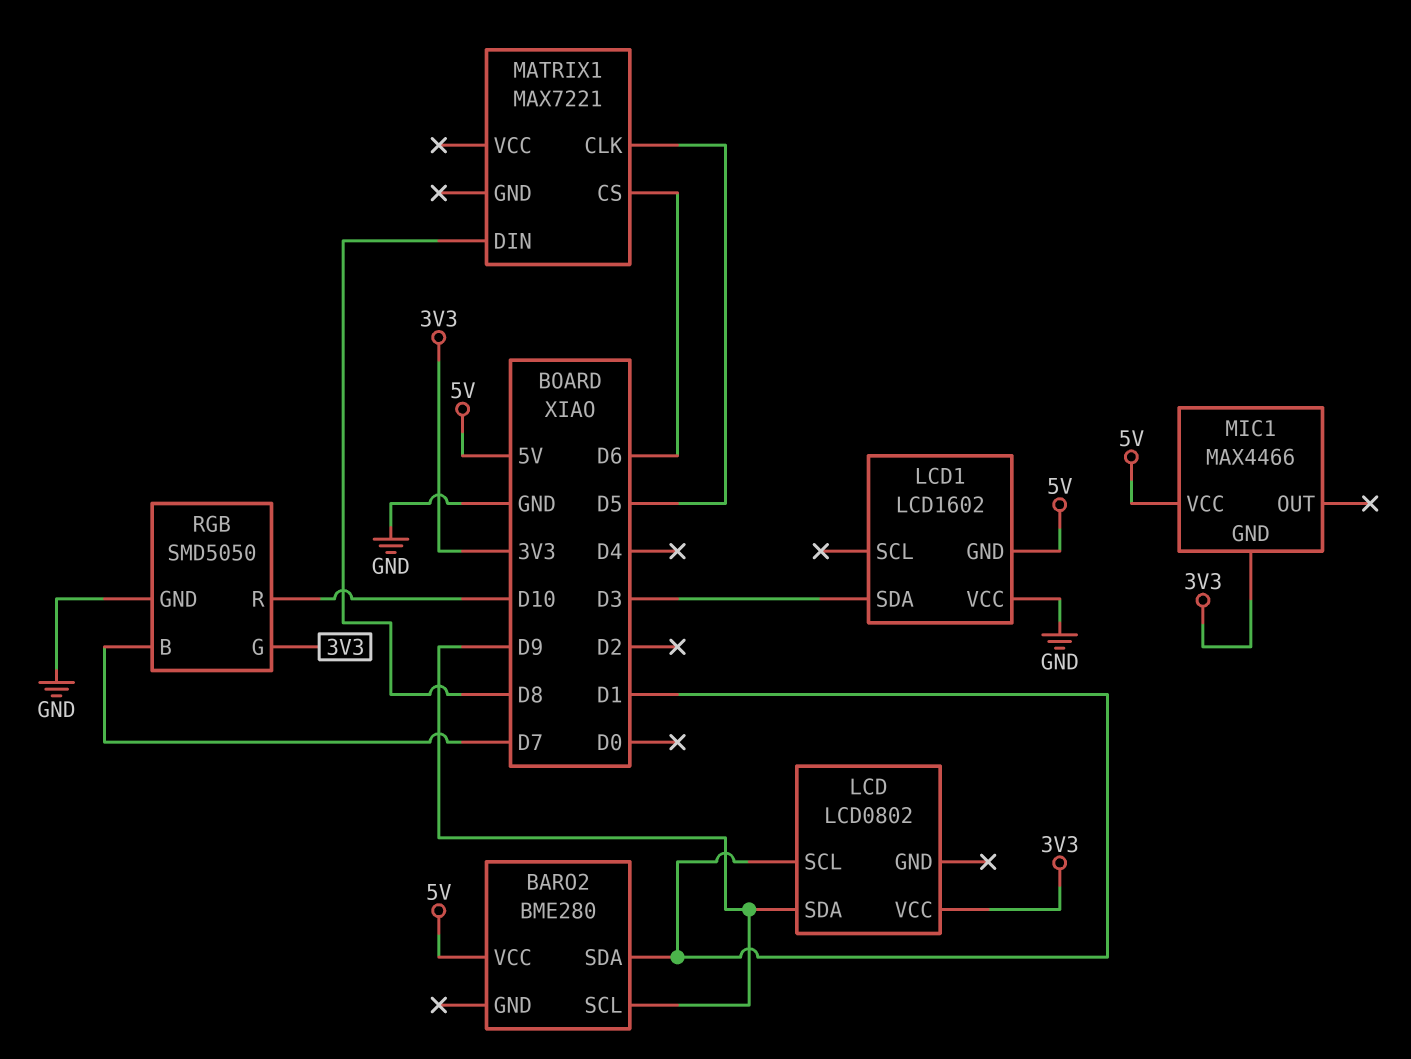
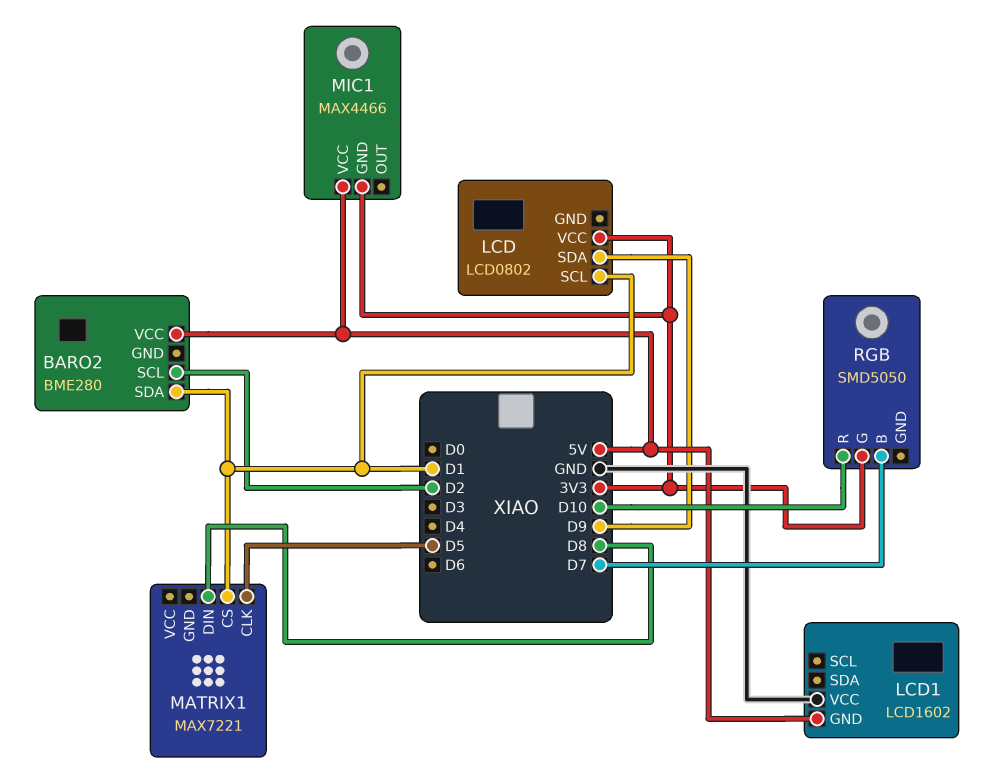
BARO2 pin SCL: D9 -> D2
LCD1 pin SDA: D3 -> none
MATRIX1 pin CS: D6 -> D1
RGB pin GND: GND -> none

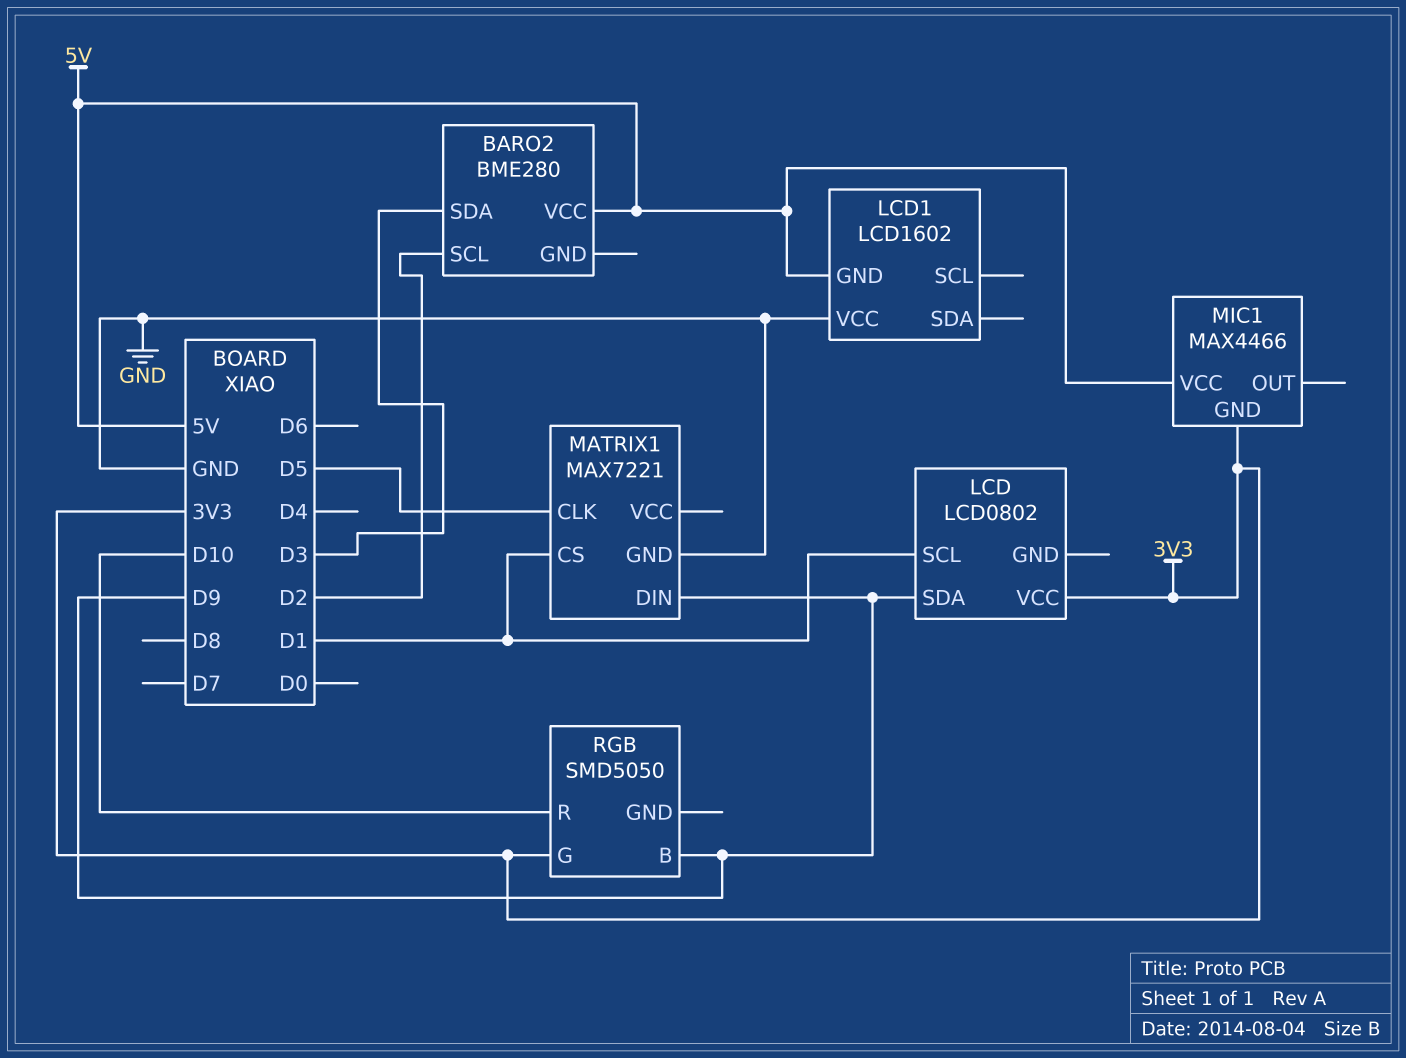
BARO2 pin SDA: D1 -> D3
MATRIX1 pin DIN: D8 -> D9
MATRIX1 pin GND: none -> GND
RGB pin B: D7 -> D9

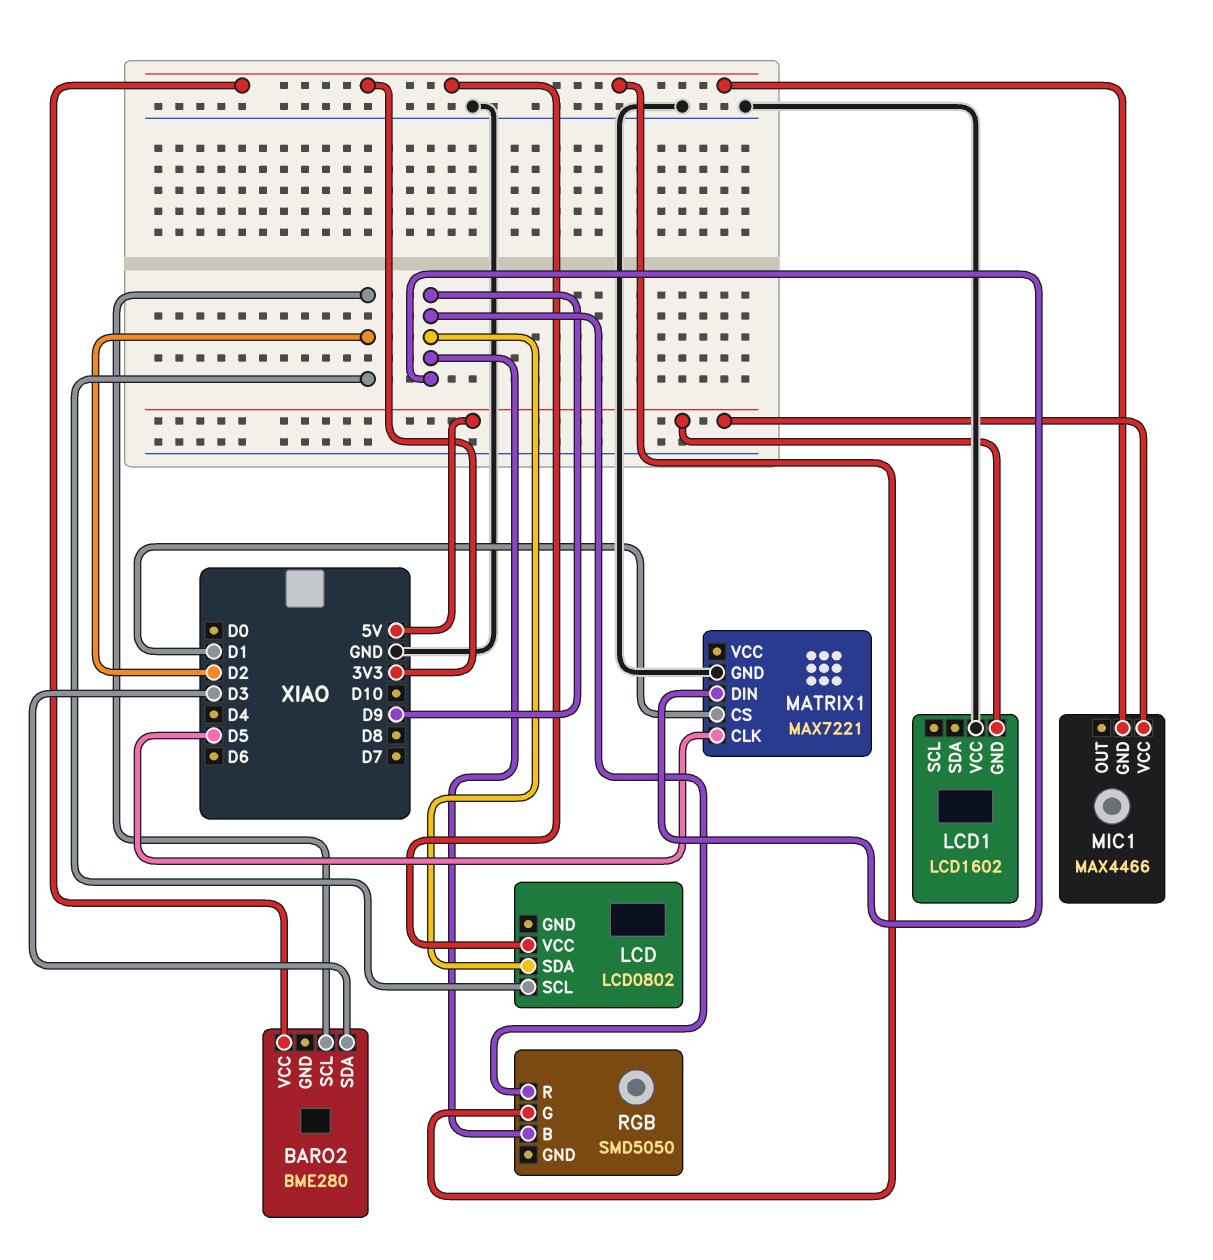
BARO2 pin VCC: 5V -> 3V3
LCD pin SCL: D1 -> D2
RGB pin R: D10 -> D9

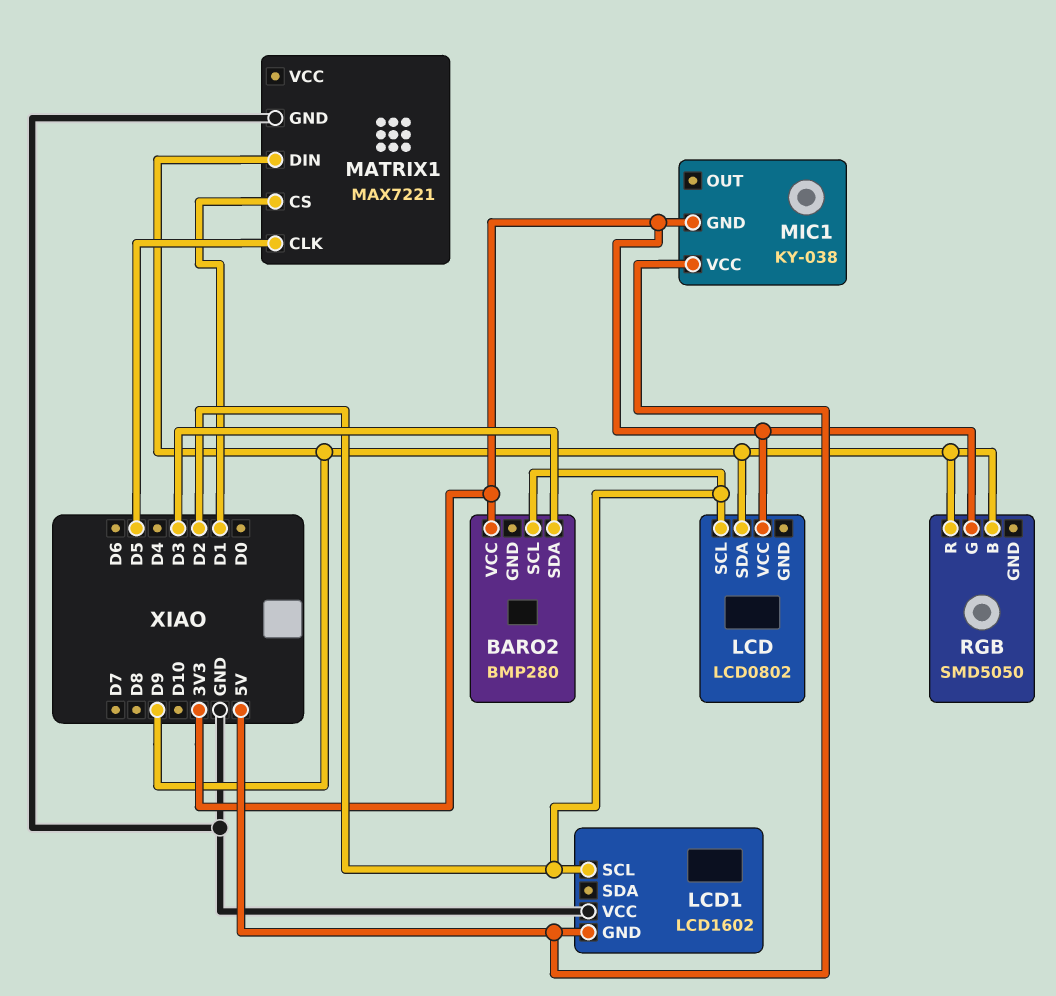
BARO2: BME280 -> BMP280
LCD1 pin SCL: none -> D2
MIC1: MAX4466 -> KY-038

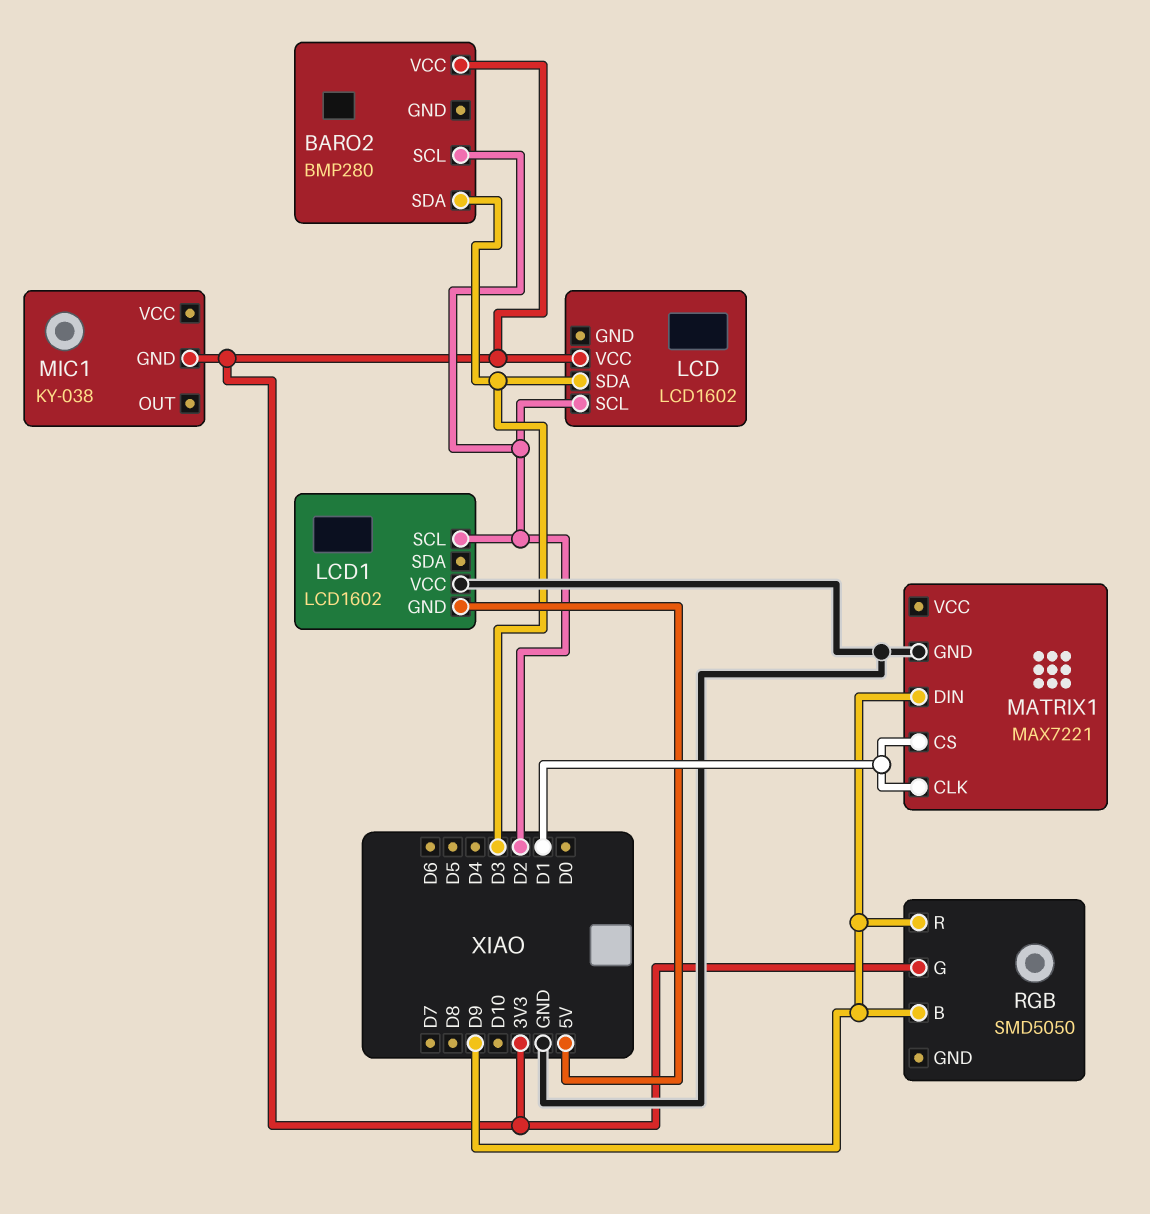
LCD: LCD0802 -> LCD1602
LCD pin SDA: D9 -> D3
MATRIX1 pin CLK: D5 -> D1
MIC1 pin VCC: 5V -> none

